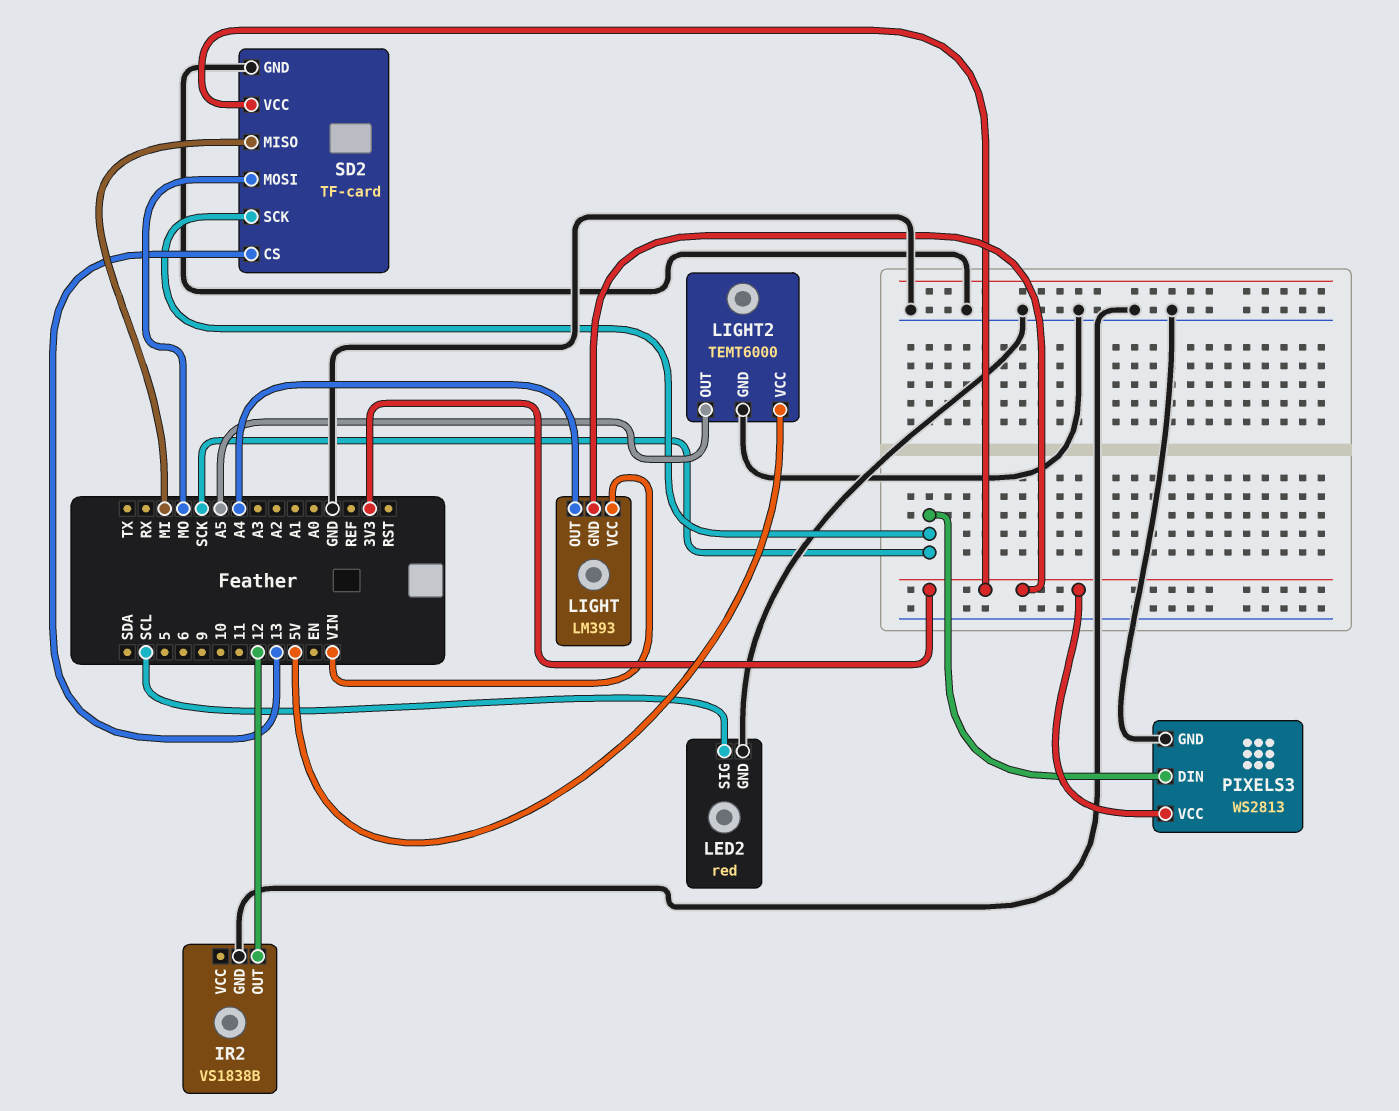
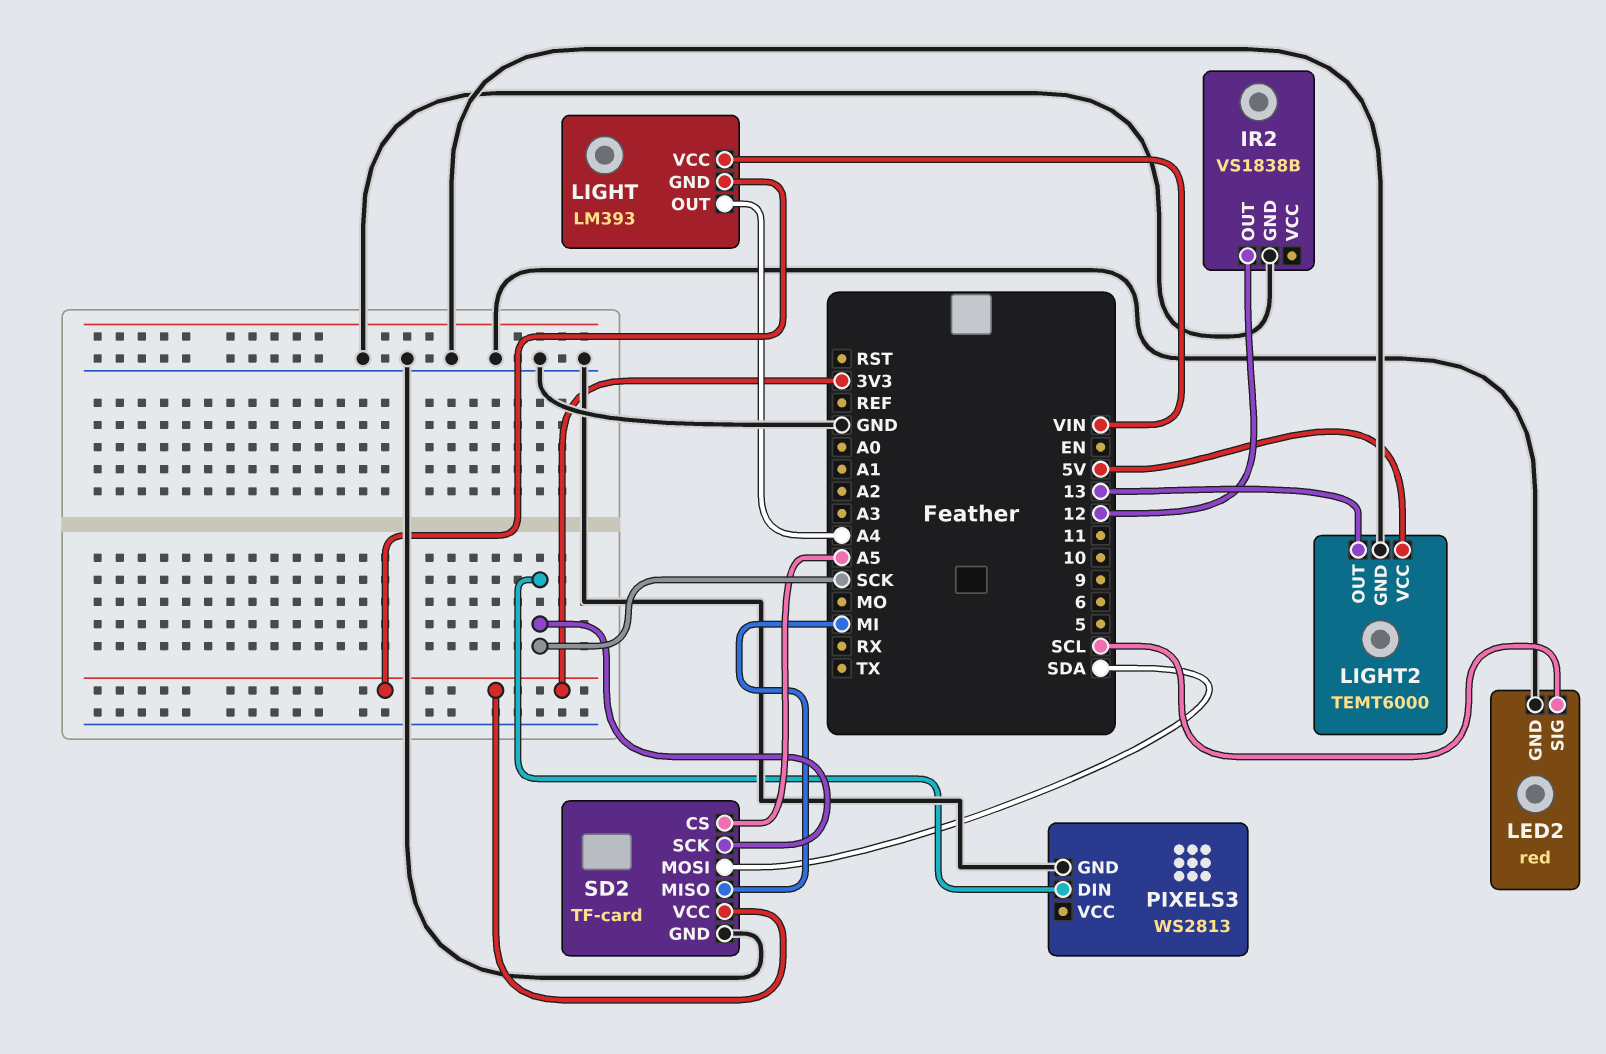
LIGHT2 pin OUT: A5 -> 13
PIXELS3 pin VCC: 3V3 -> none
SD2 pin CS: 13 -> A5
SD2 pin MOSI: MO -> SDA

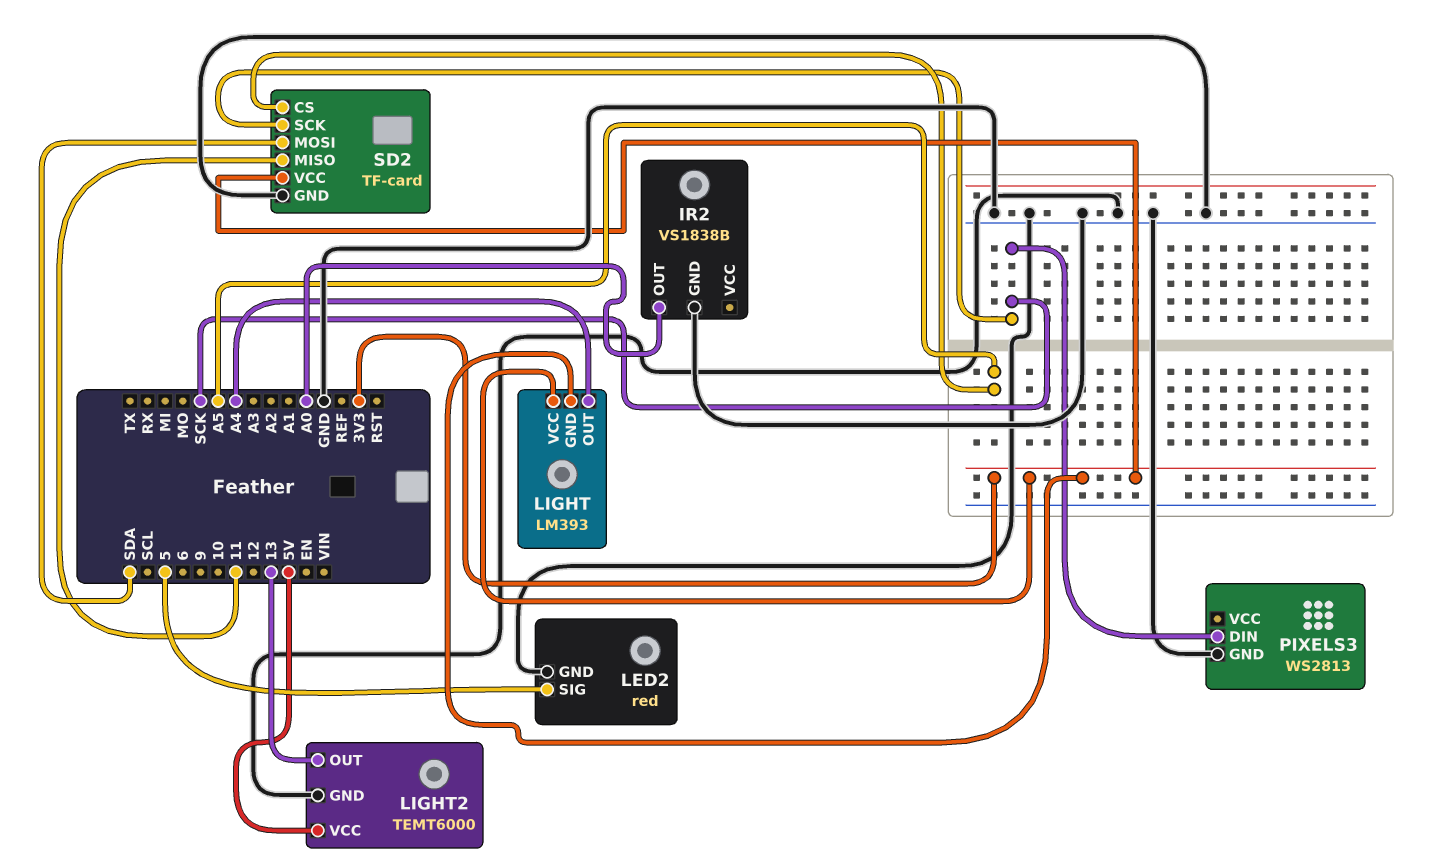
IR2 pin OUT: 12 -> A0
LED2 pin SIG: SCL -> 5
LIGHT pin VCC: VIN -> 3V3
SD2 pin MISO: MI -> 11

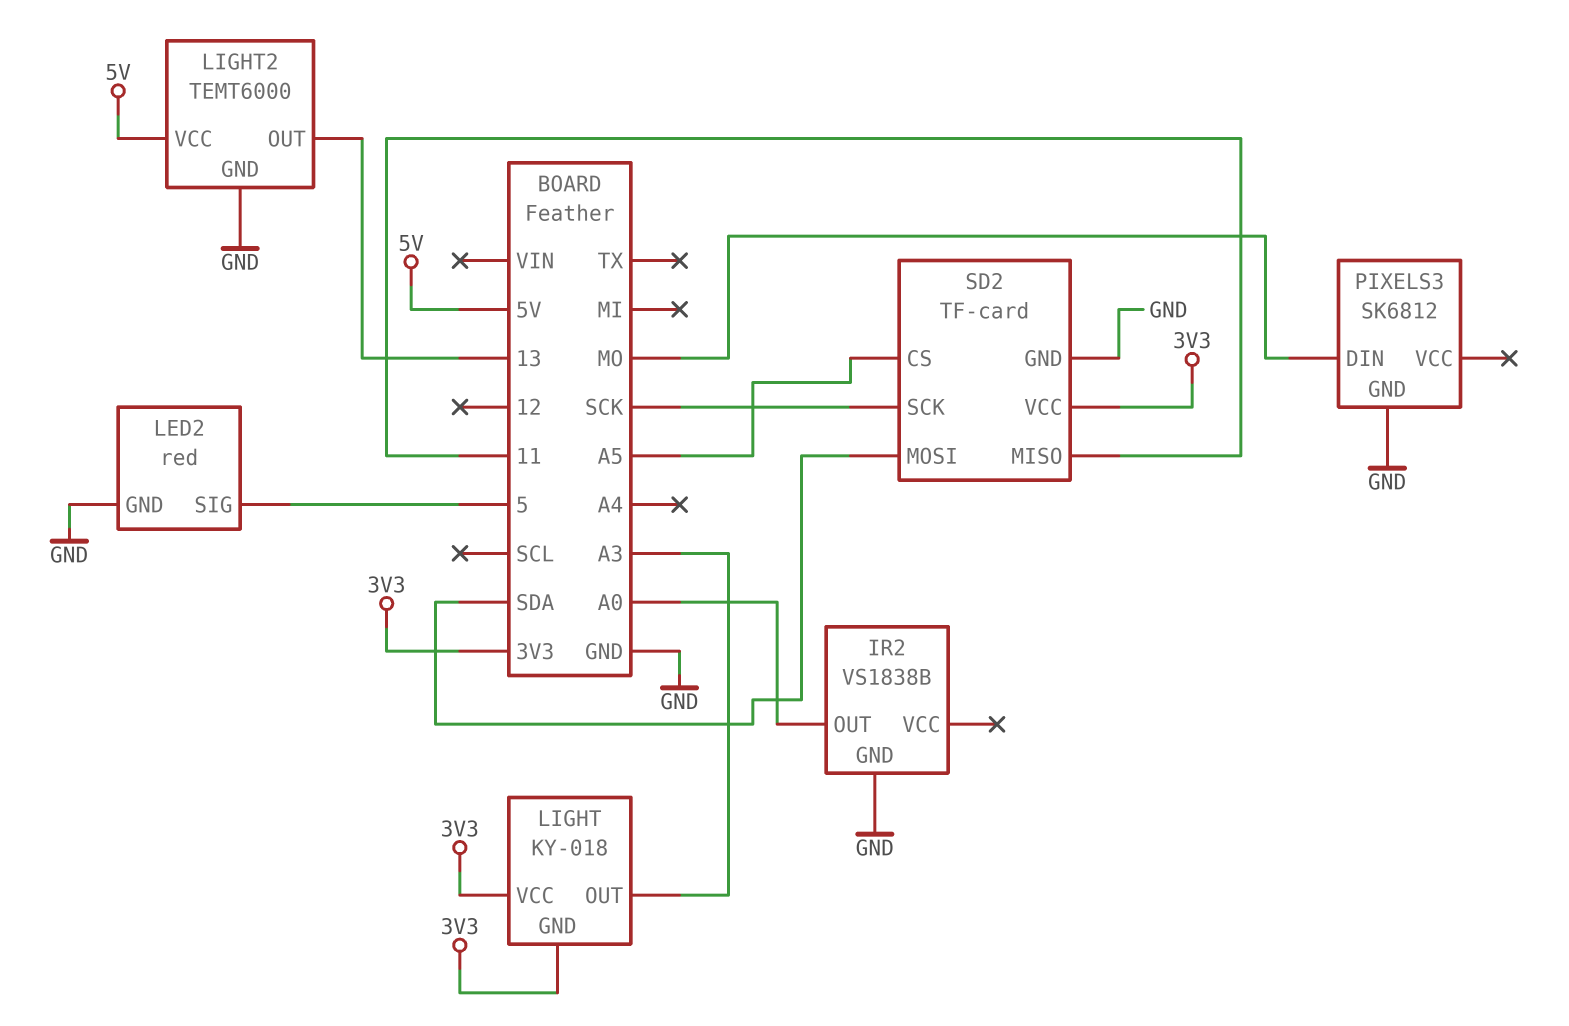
LIGHT: LM393 -> KY-018
LIGHT pin OUT: A4 -> A3
PIXELS3: WS2813 -> SK6812
PIXELS3 pin DIN: SCK -> MO

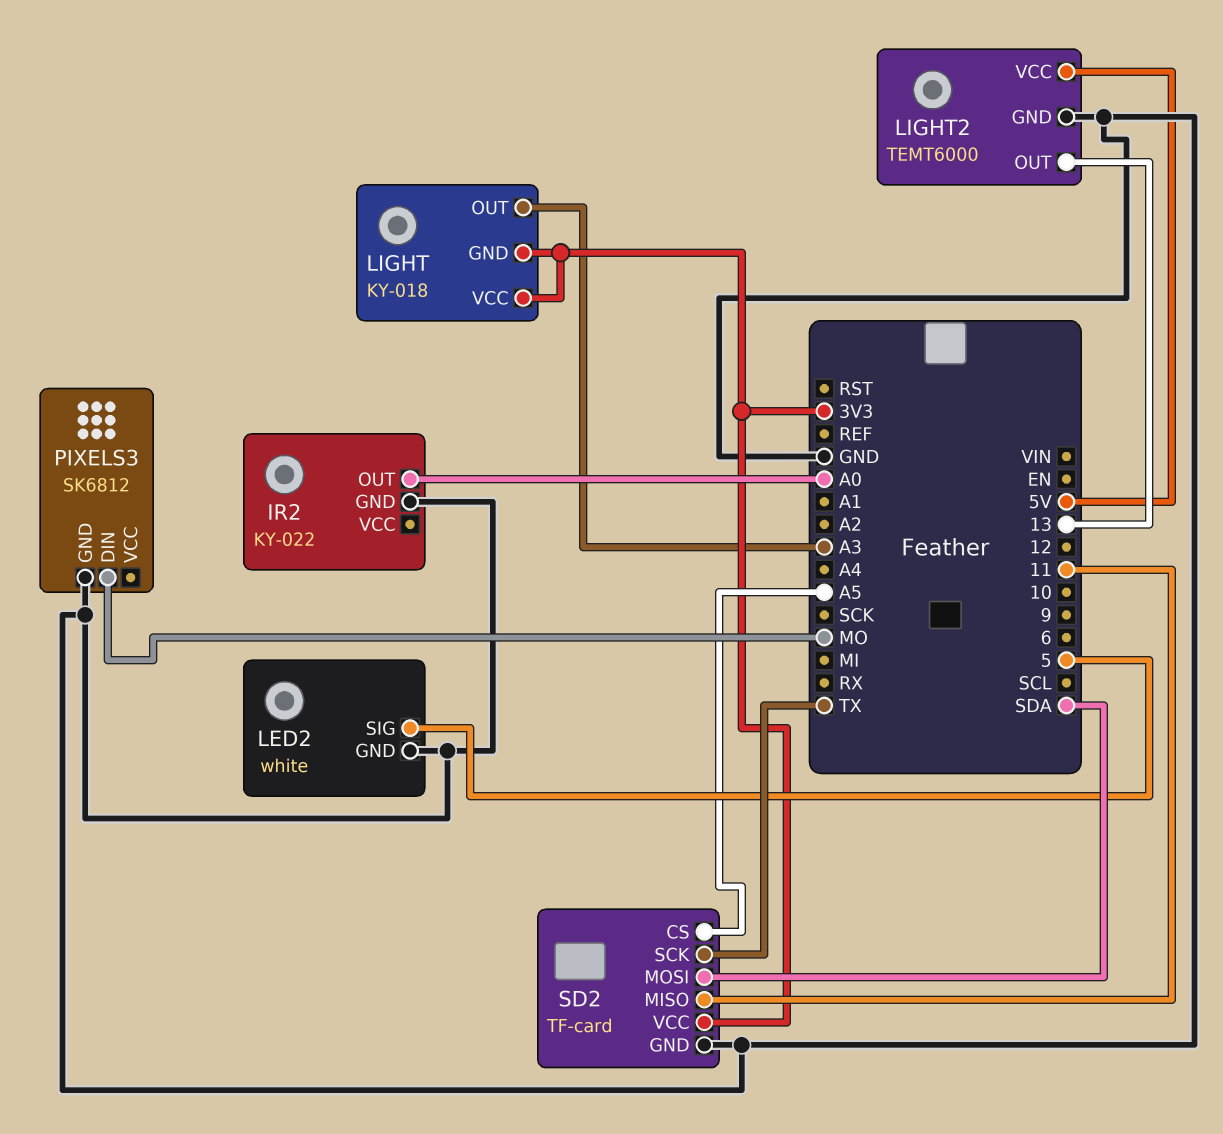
IR2: VS1838B -> KY-022
LED2: red -> white
SD2 pin SCK: SCK -> TX

